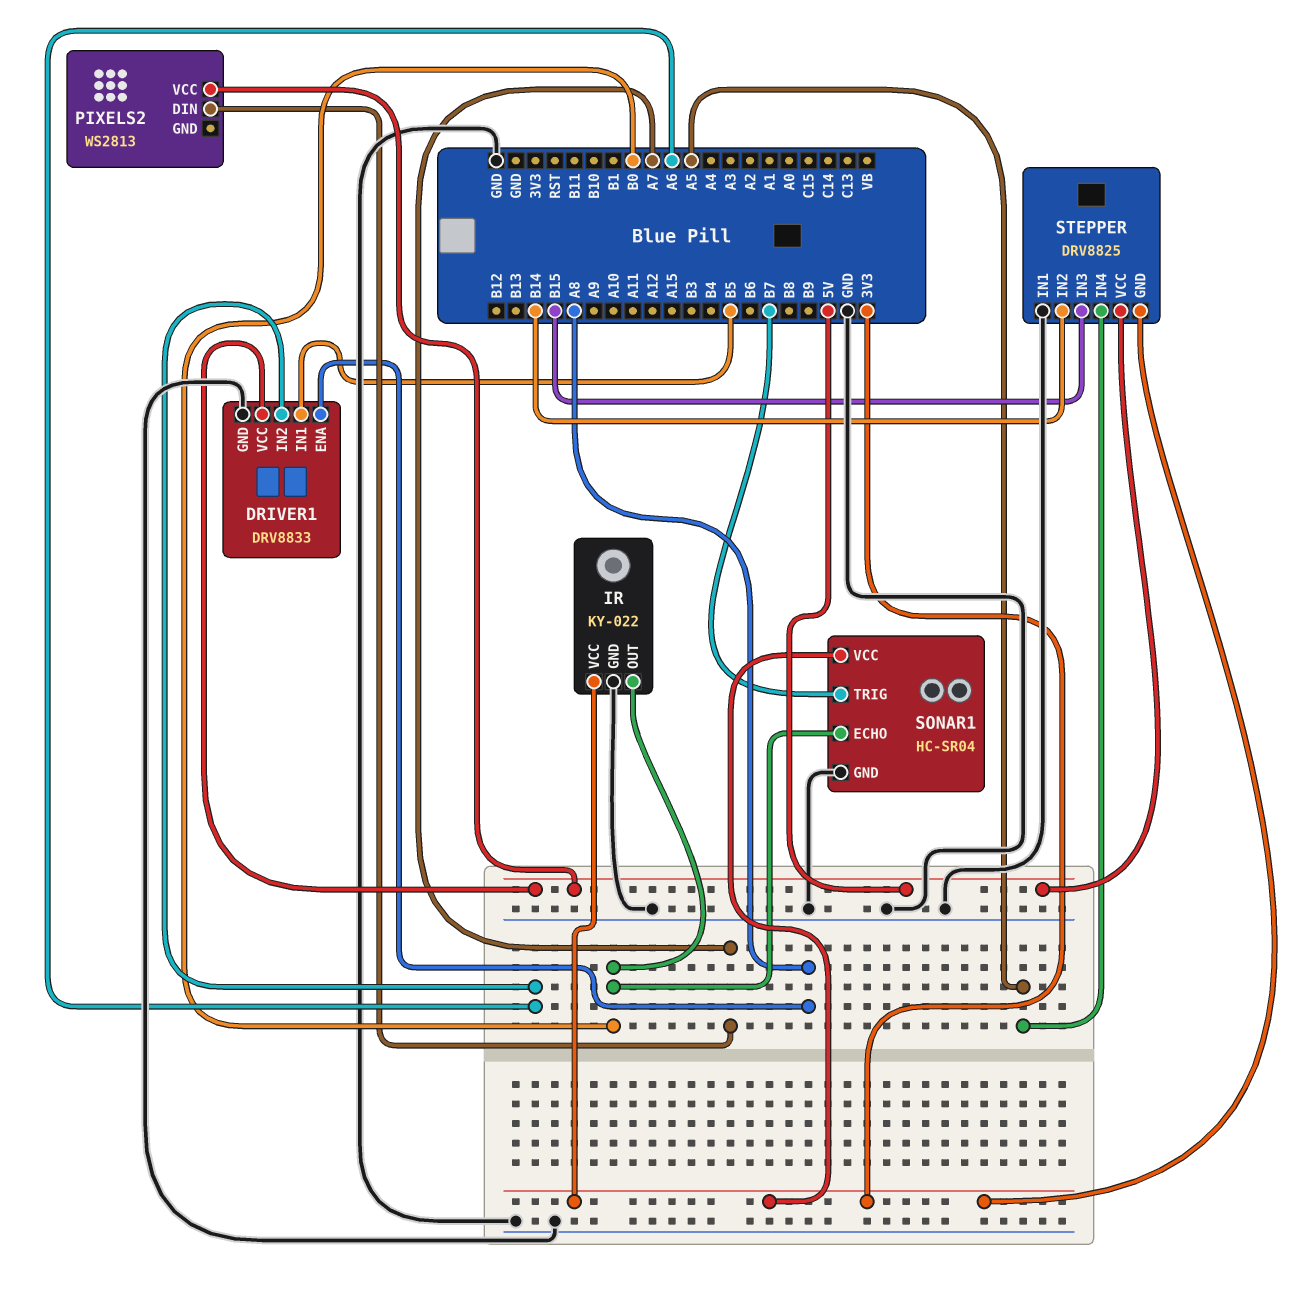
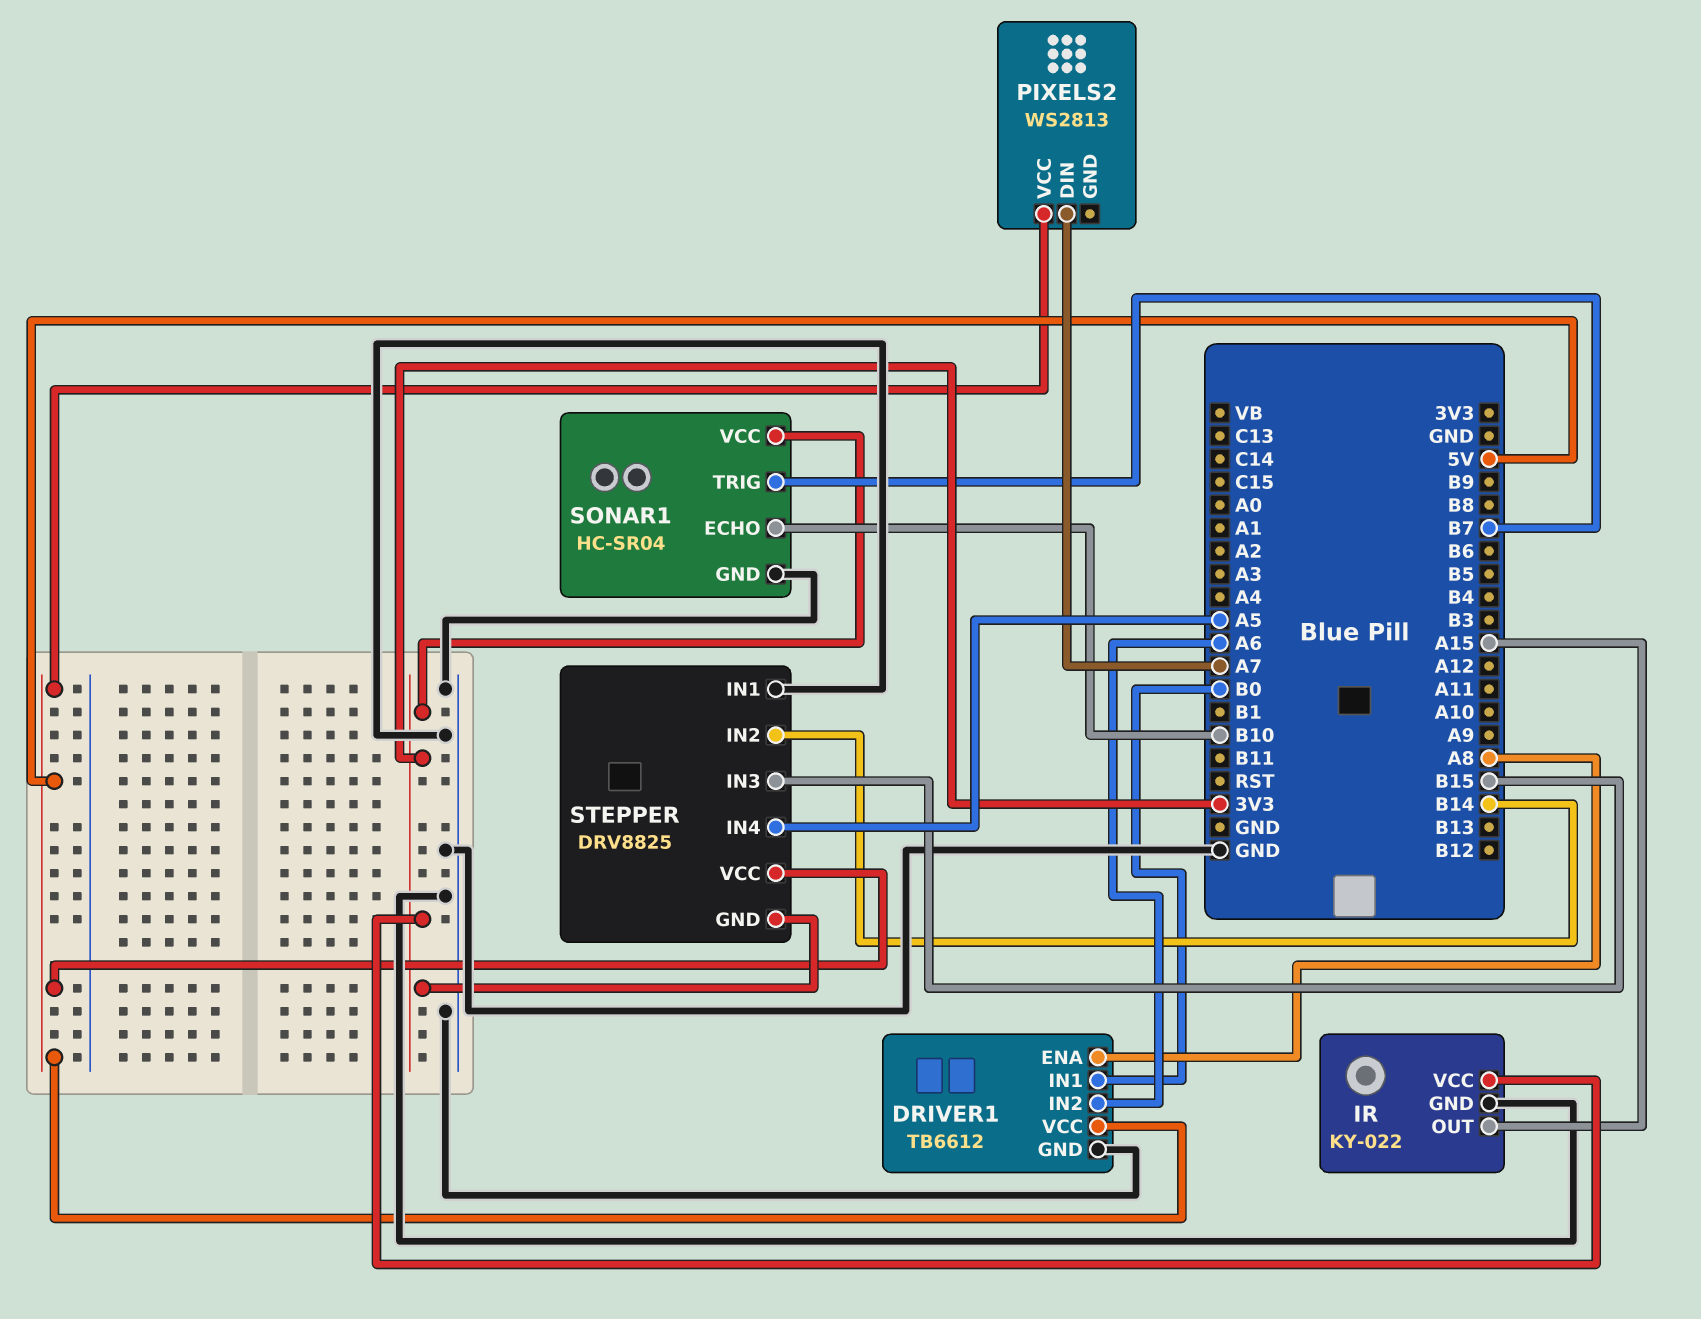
DRIVER1: DRV8833 -> TB6612
DRIVER1 pin IN1: B5 -> B0
IR pin OUT: B0 -> A15
SONAR1 pin ECHO: B0 -> B10

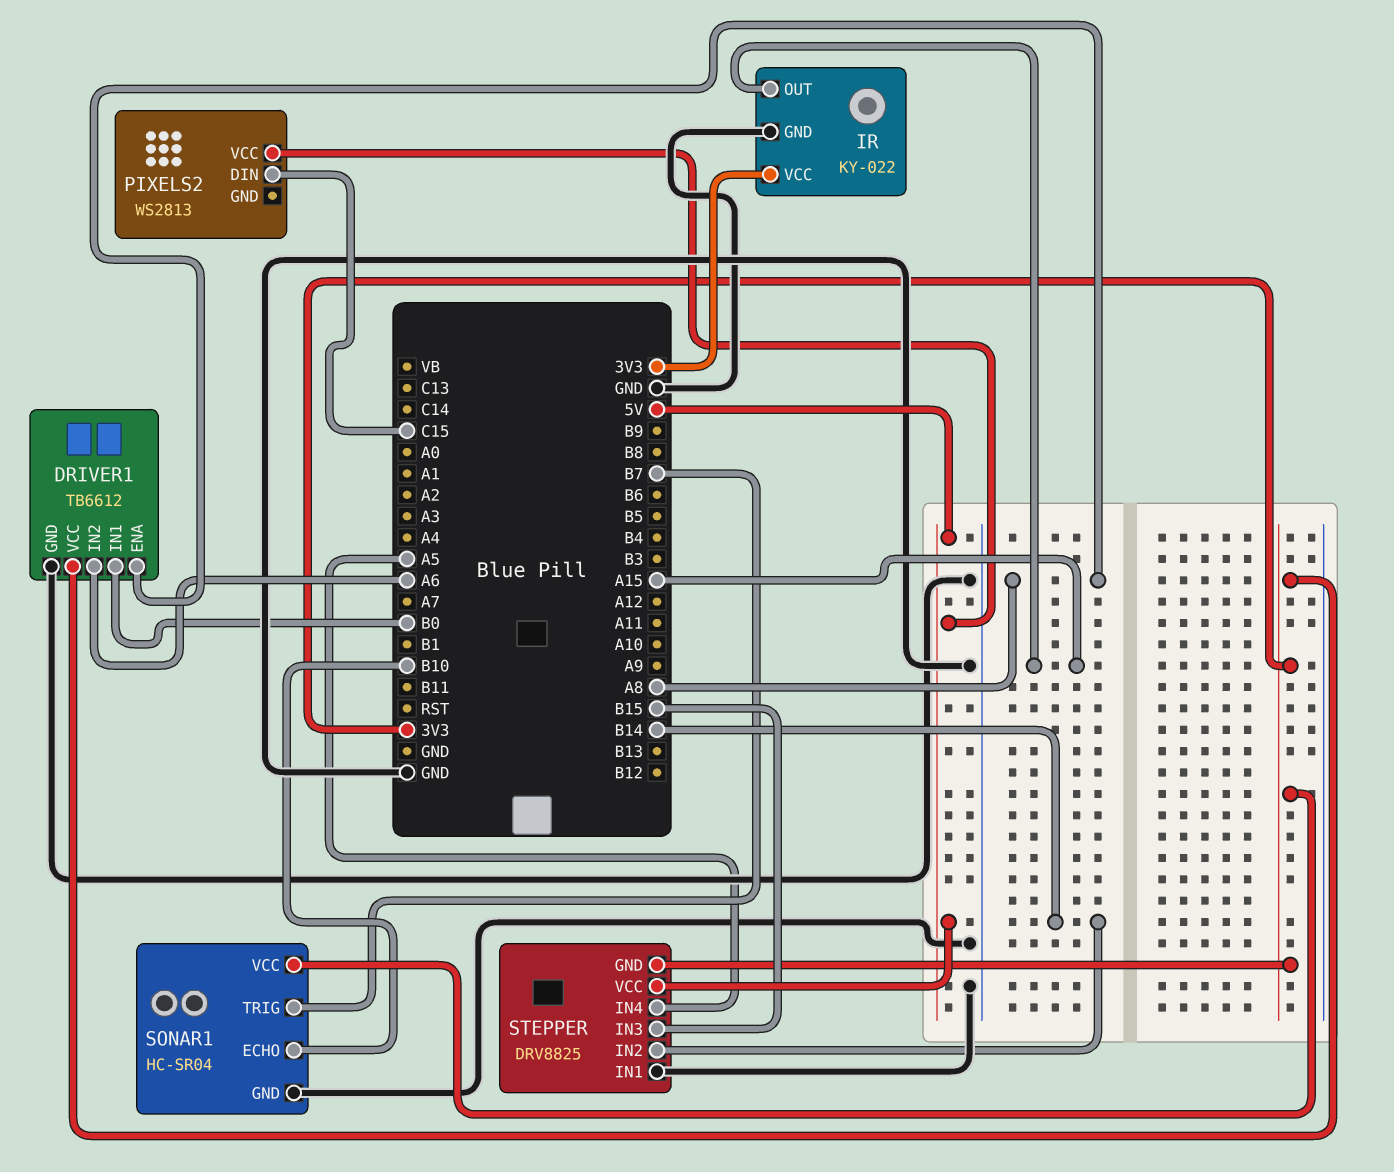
DRIVER1 pin VCC: 5V -> 3V3
PIXELS2 pin DIN: A7 -> C15

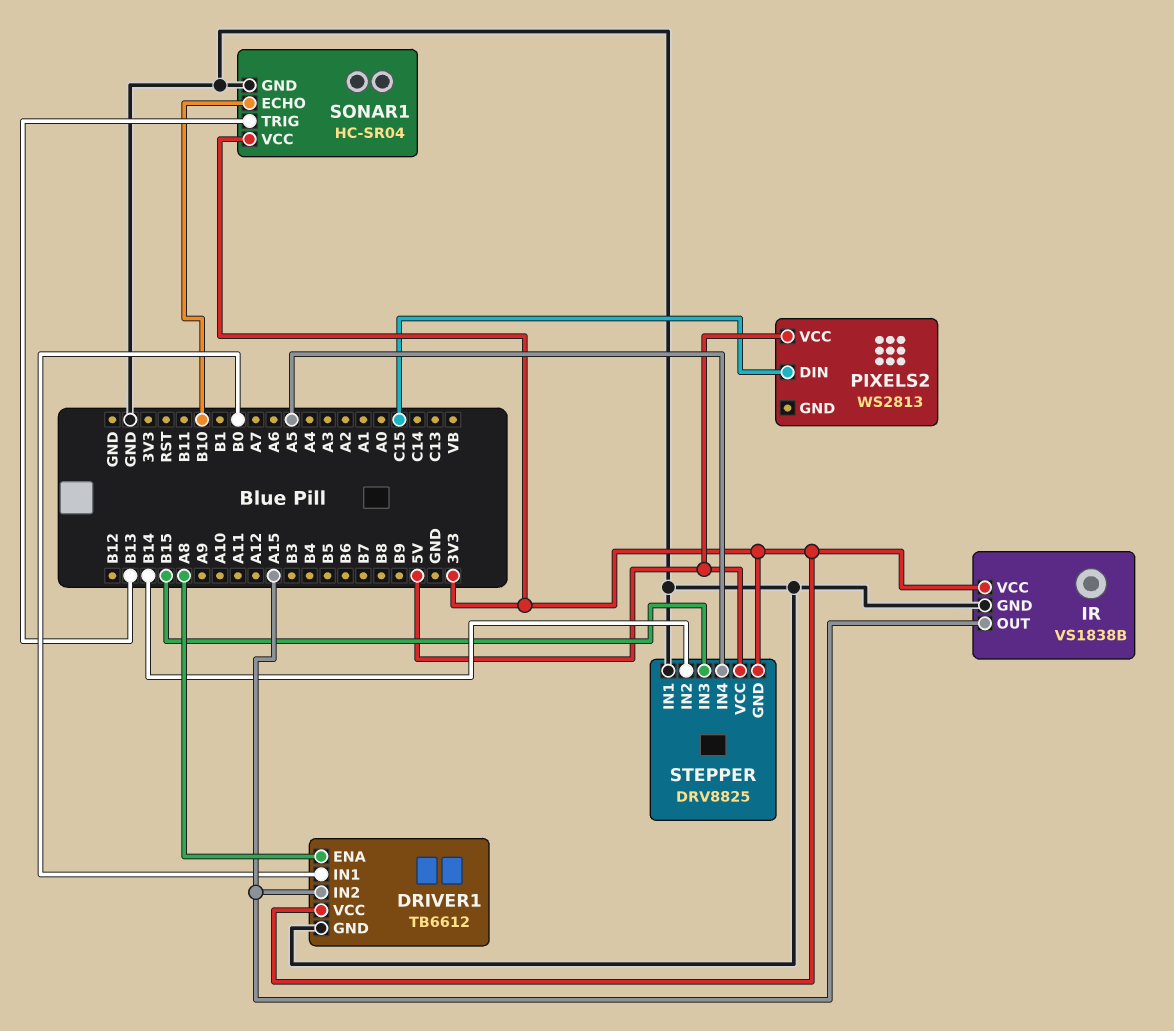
DRIVER1 pin IN2: A6 -> A15
IR: KY-022 -> VS1838B
SONAR1 pin TRIG: B7 -> B13

